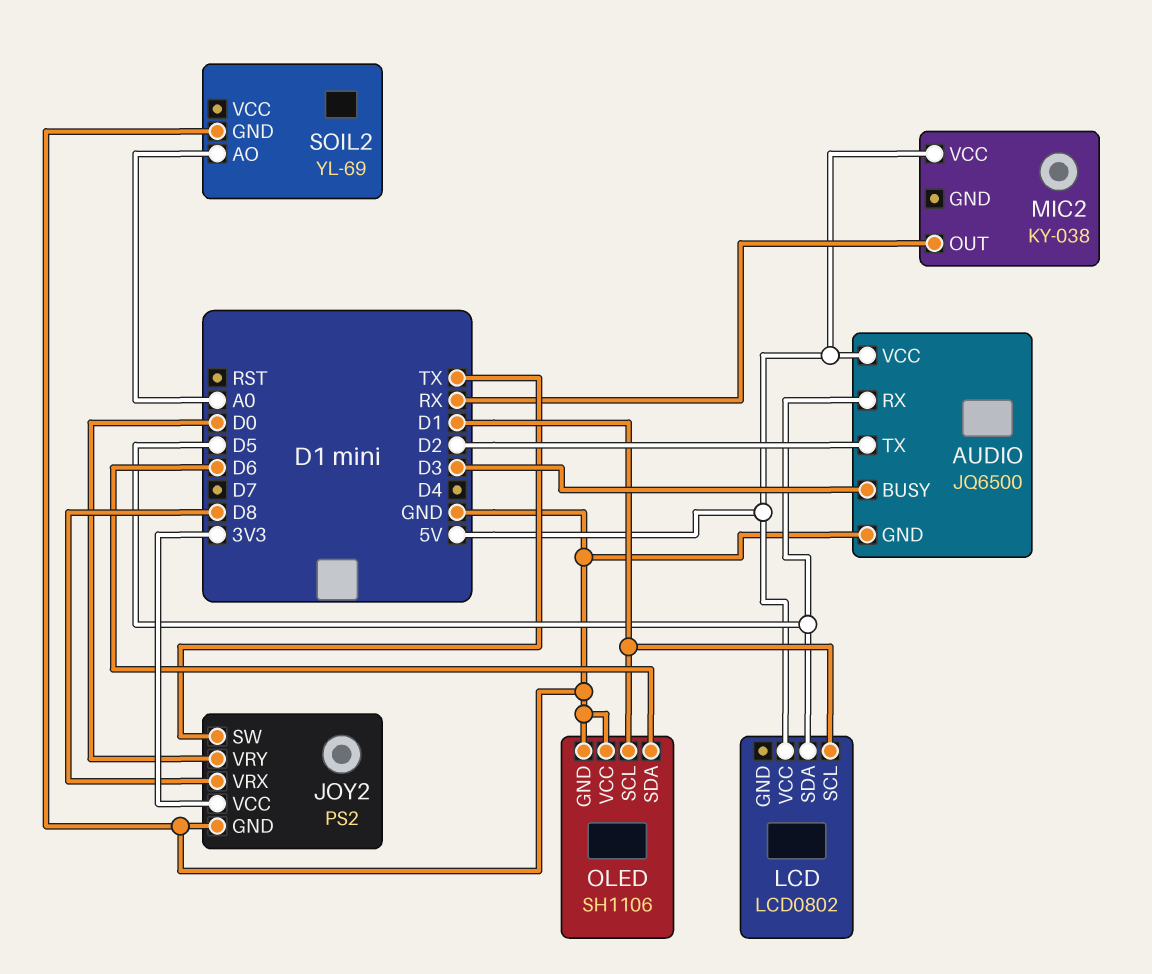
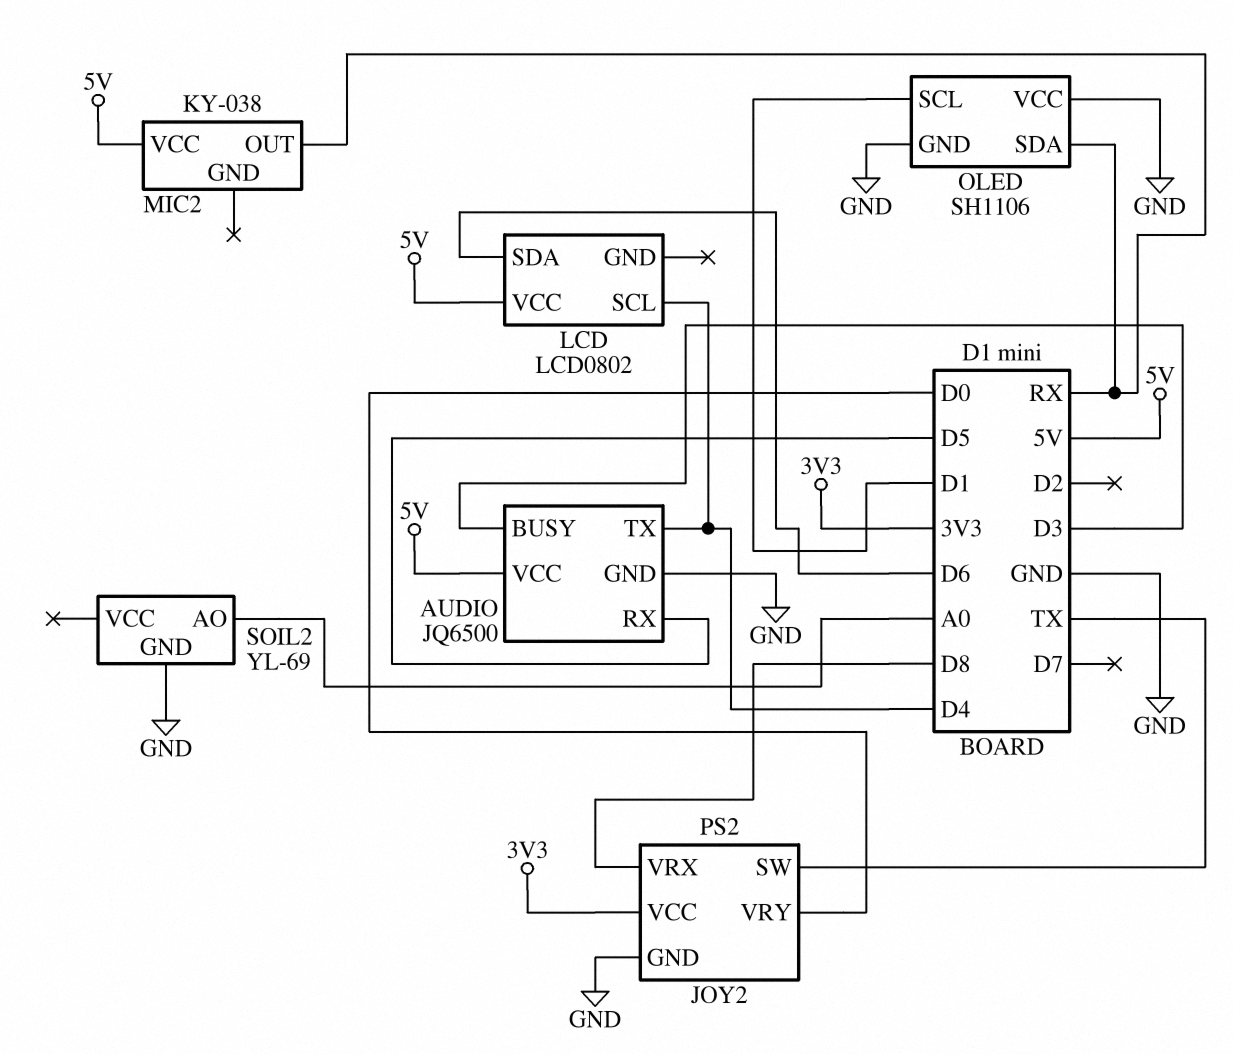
AUDIO pin TX: D2 -> D4
LCD pin SCL: D1 -> D4
LCD pin SDA: D5 -> D6
OLED pin SDA: D6 -> RX

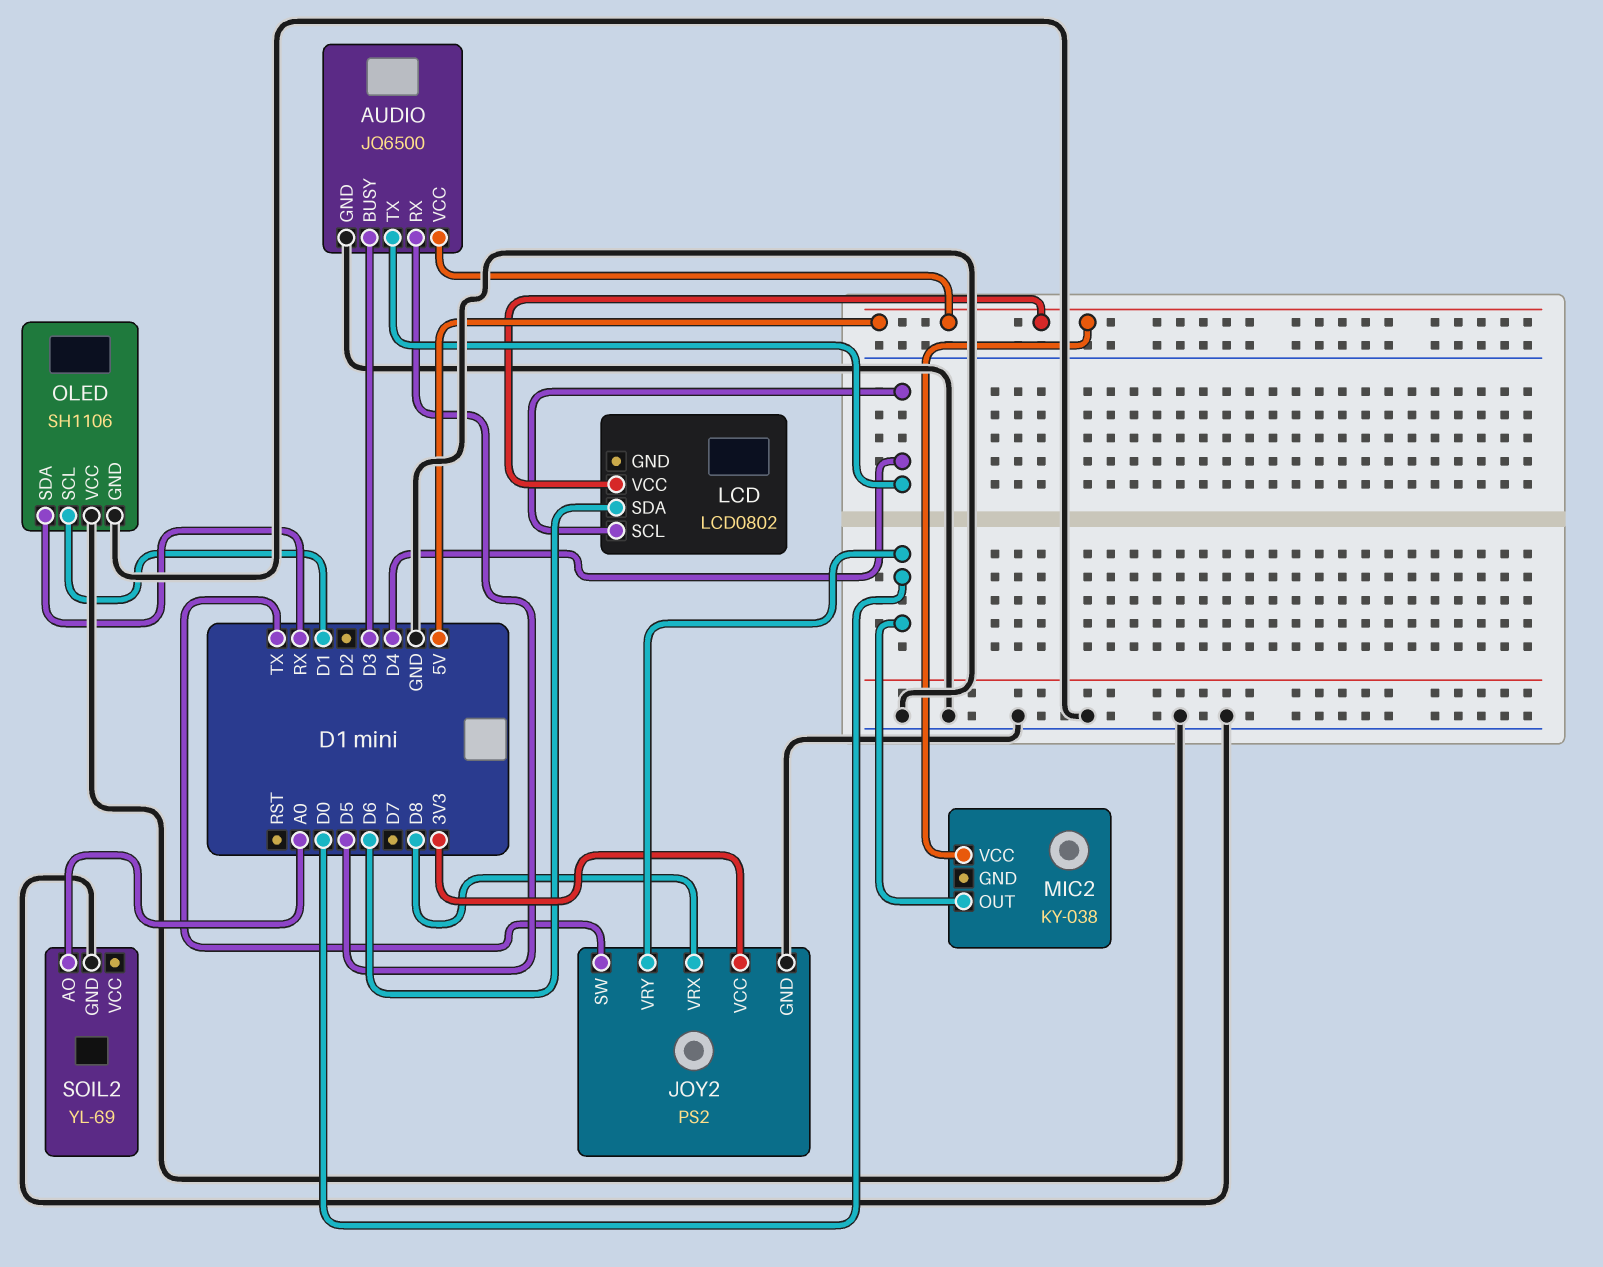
MIC2 pin OUT: RX -> D0

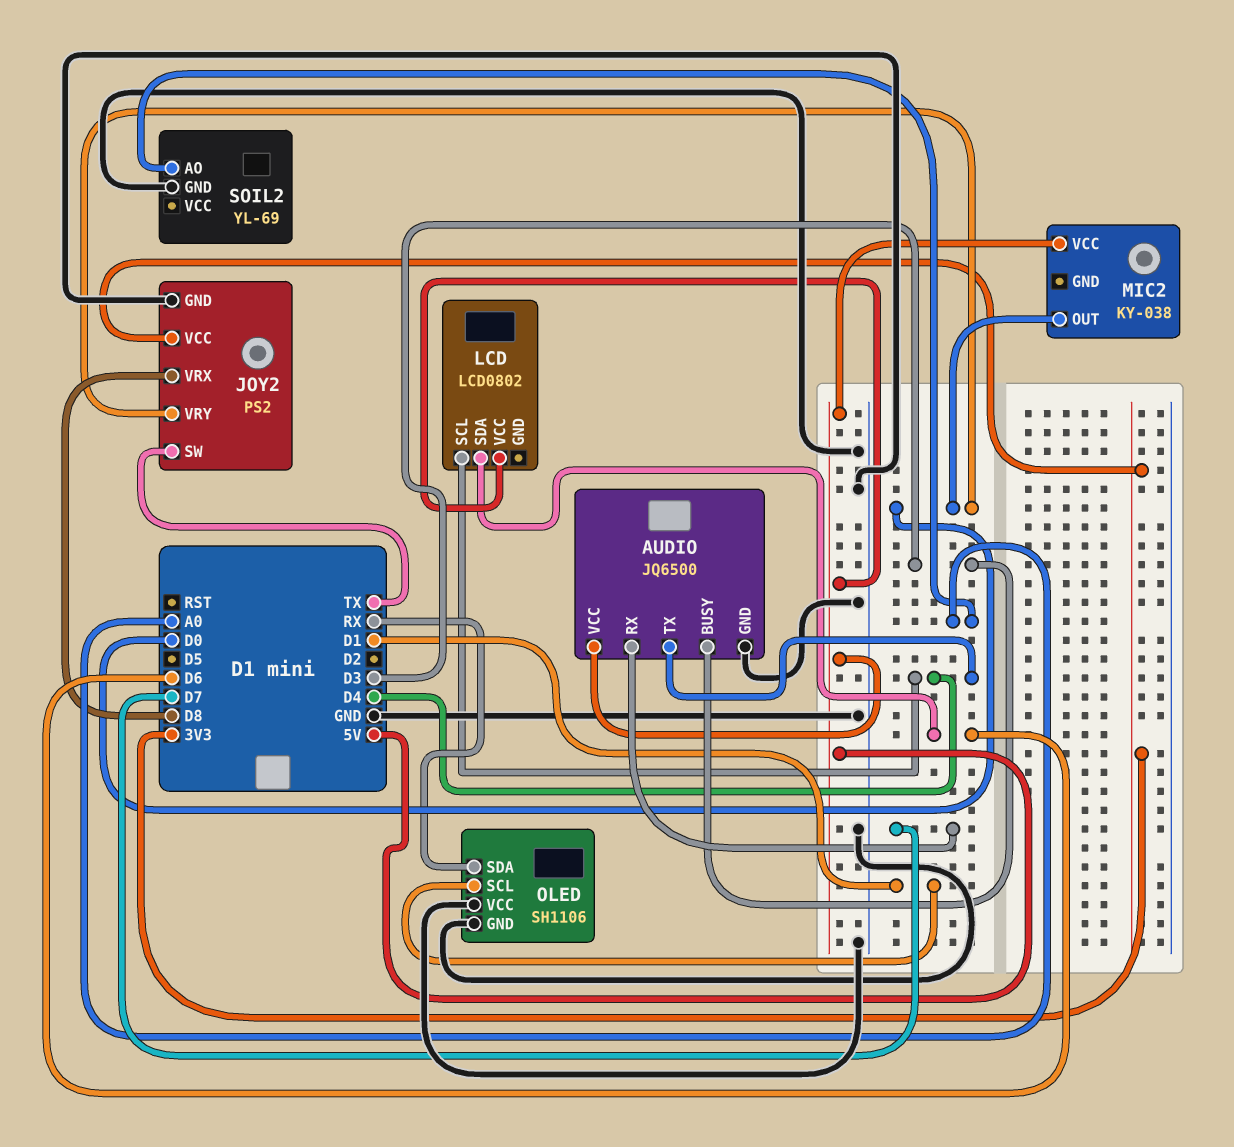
AUDIO pin RX: D5 -> D7

